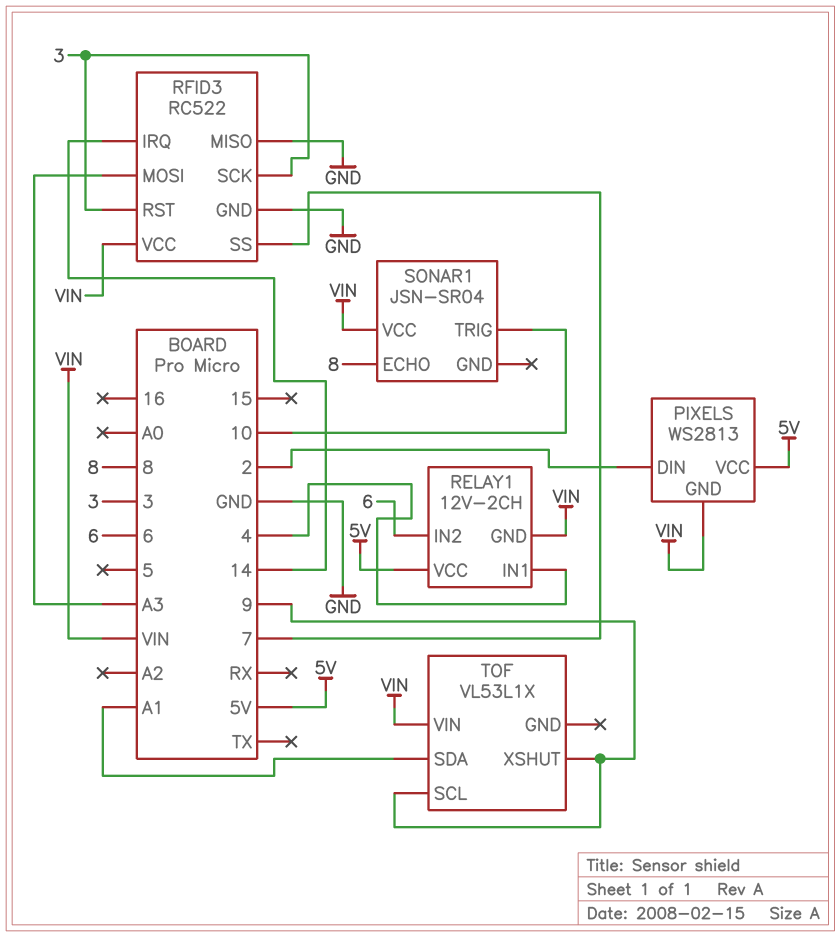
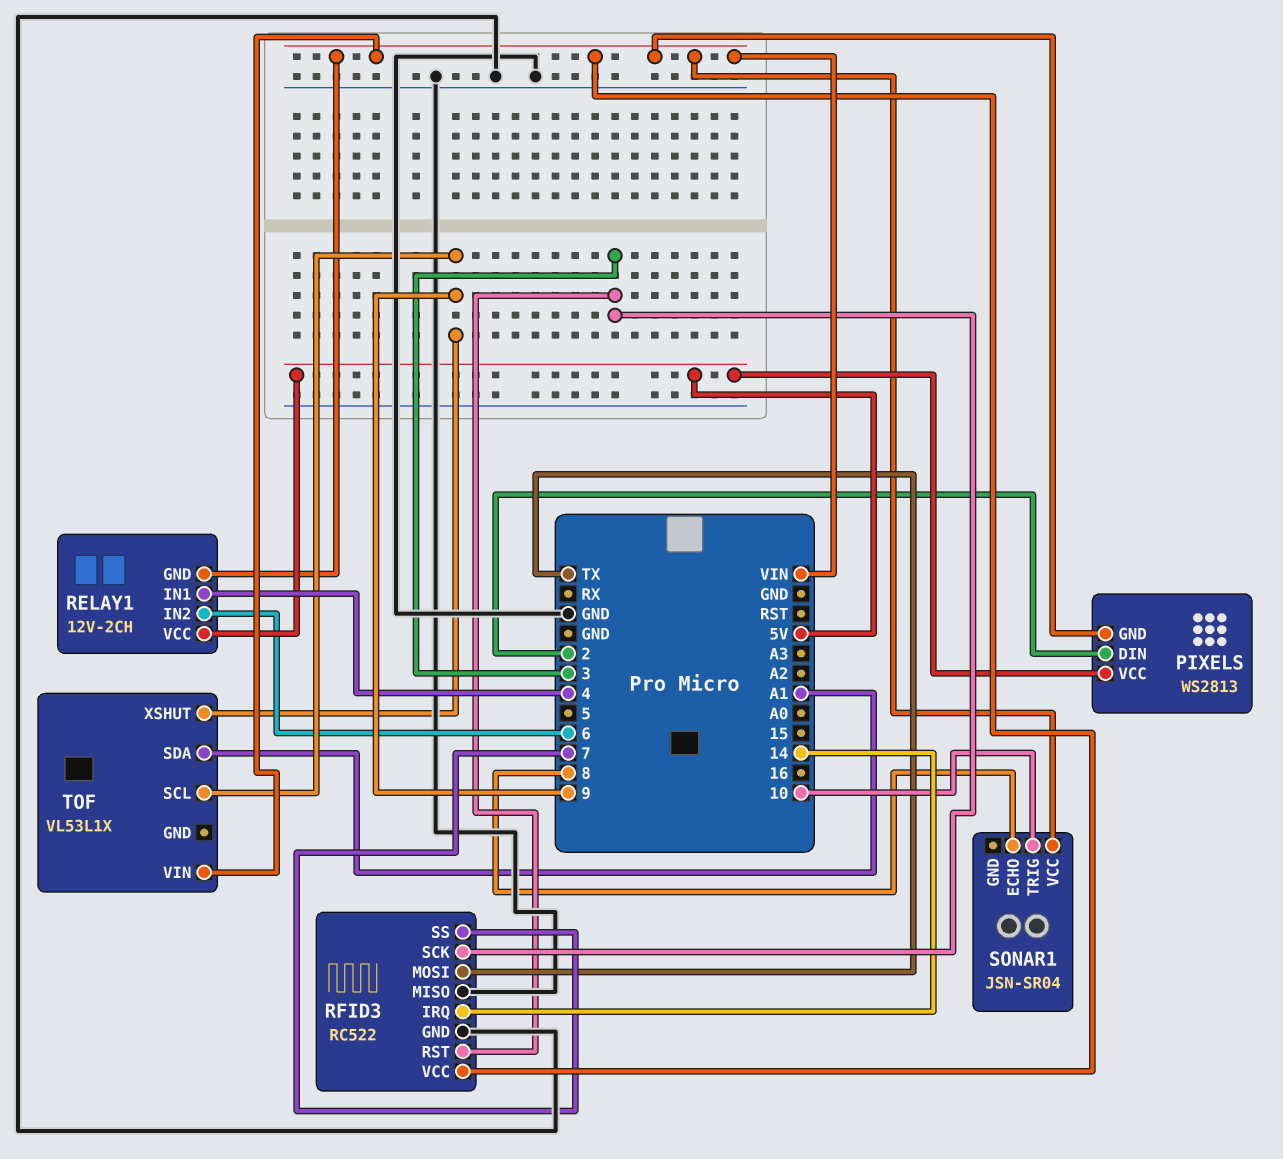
RFID3 pin MOSI: A3 -> TX

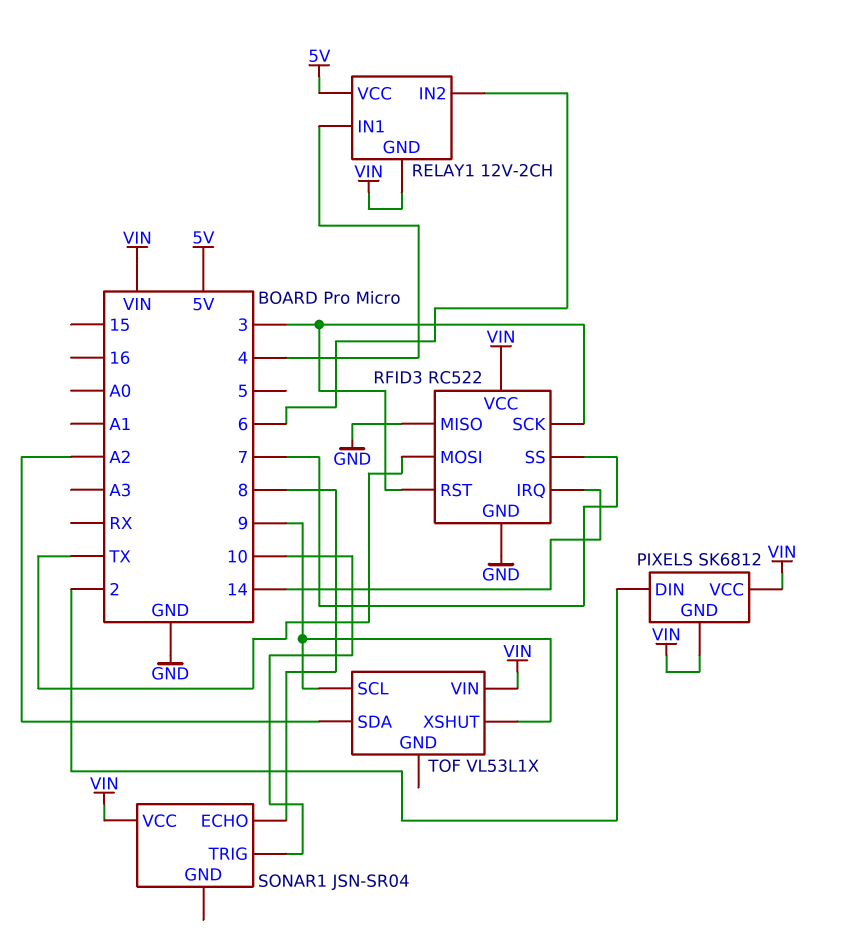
PIXELS: WS2813 -> SK6812
PIXELS pin VCC: 5V -> VIN
TOF pin SDA: A1 -> A2

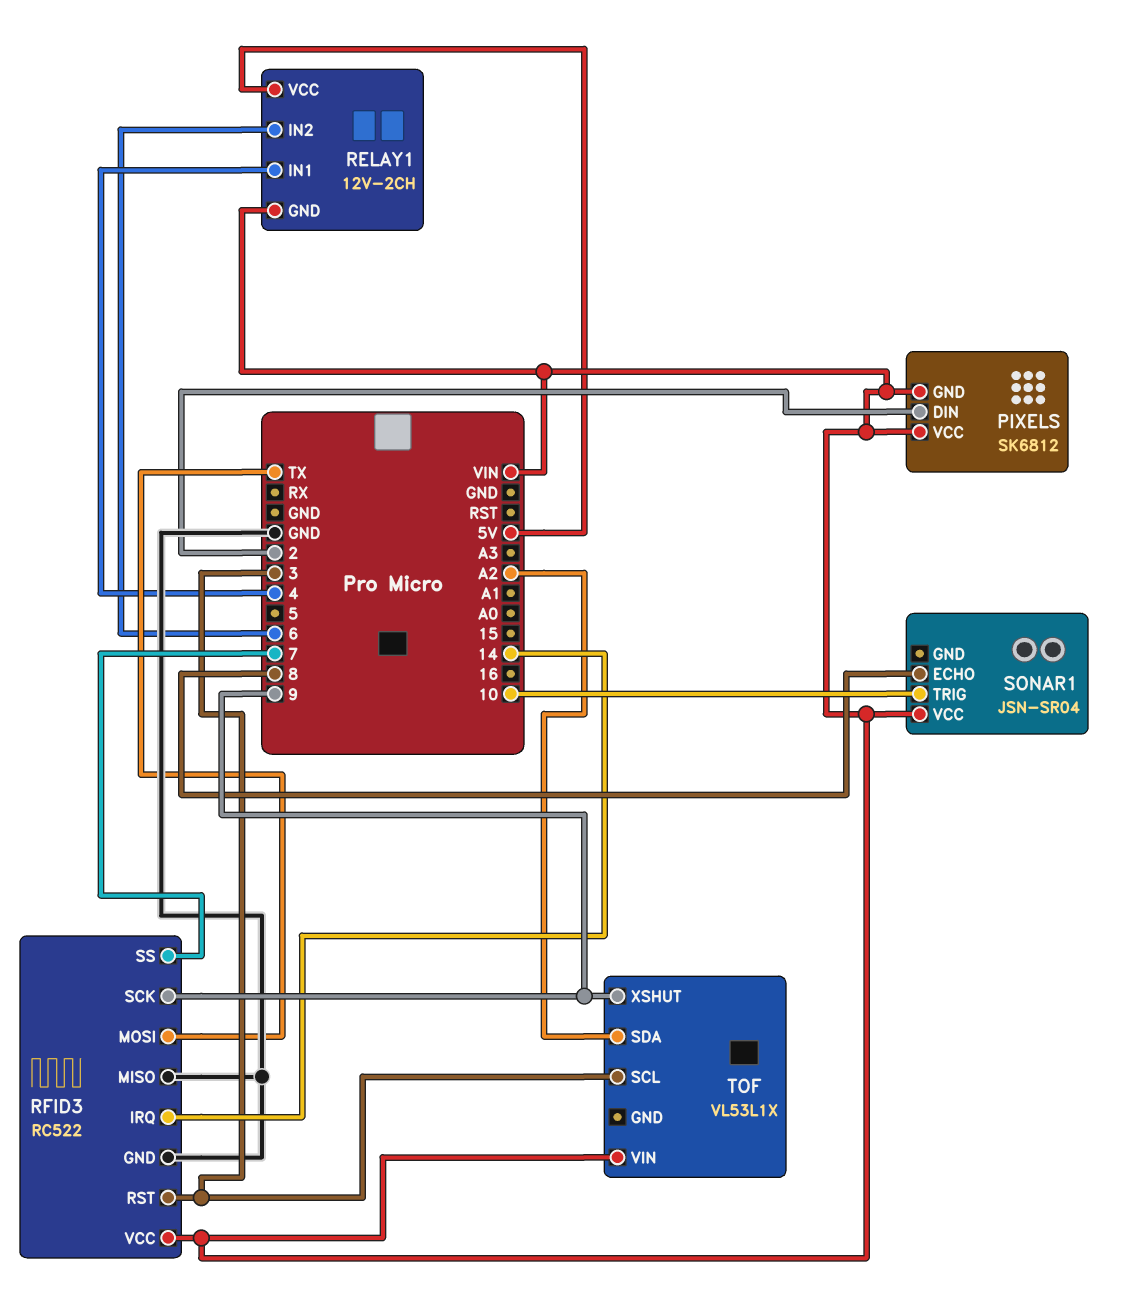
RFID3 pin SCK: 3 -> 9
TOF pin SCL: 9 -> 3

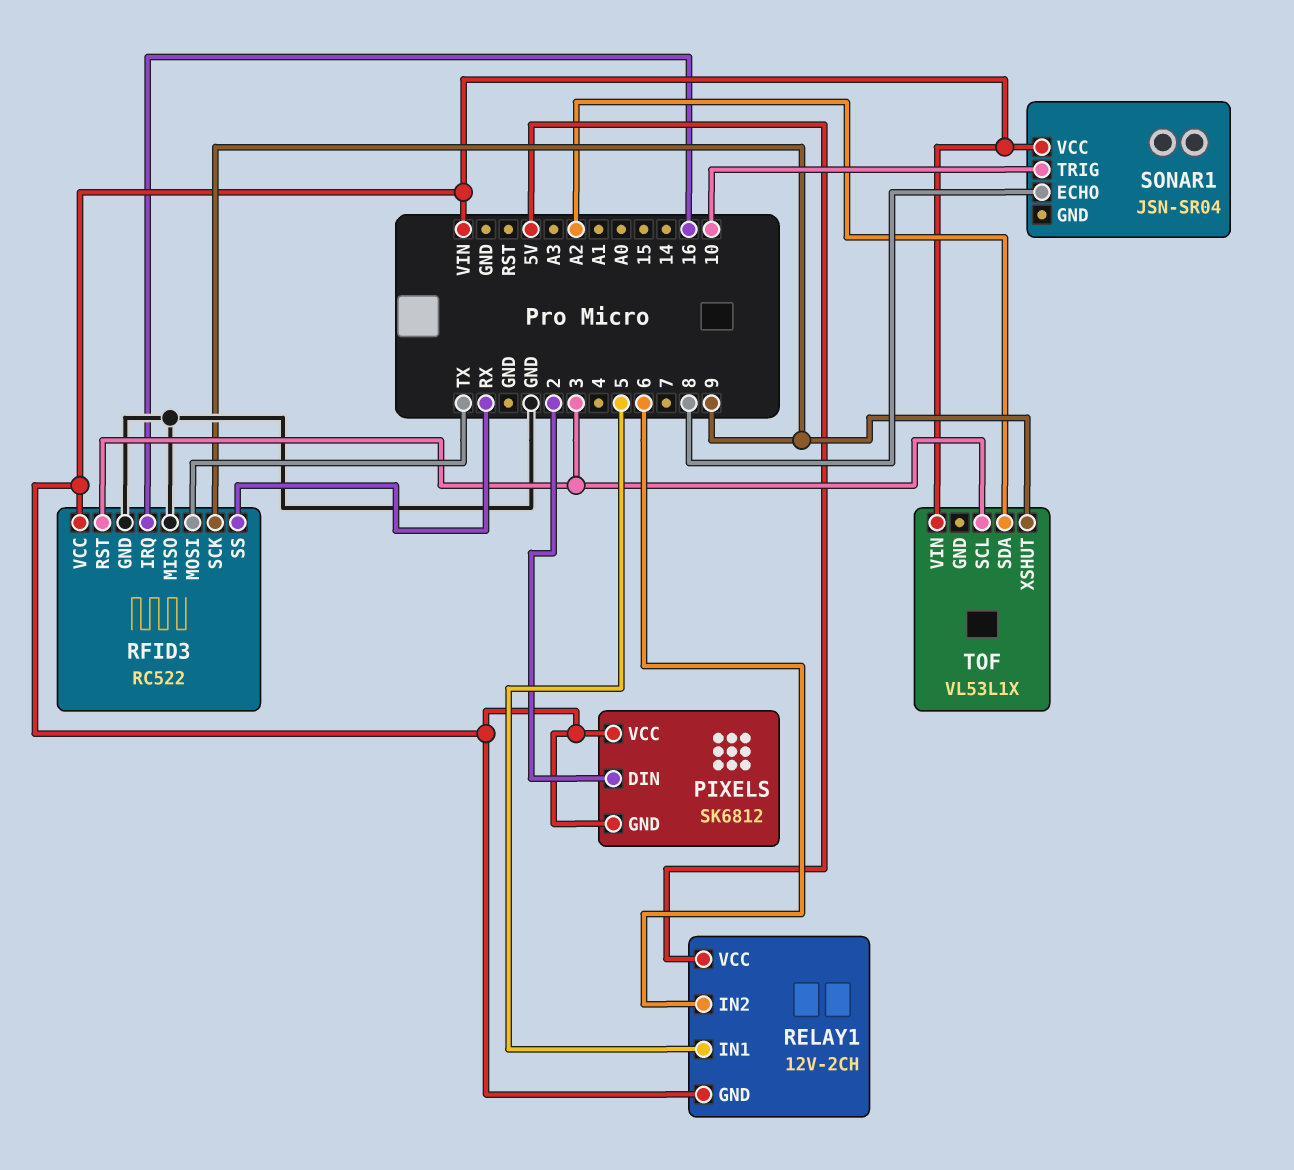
RELAY1 pin IN1: 4 -> 5
RFID3 pin IRQ: 14 -> 16
RFID3 pin SS: 7 -> RX

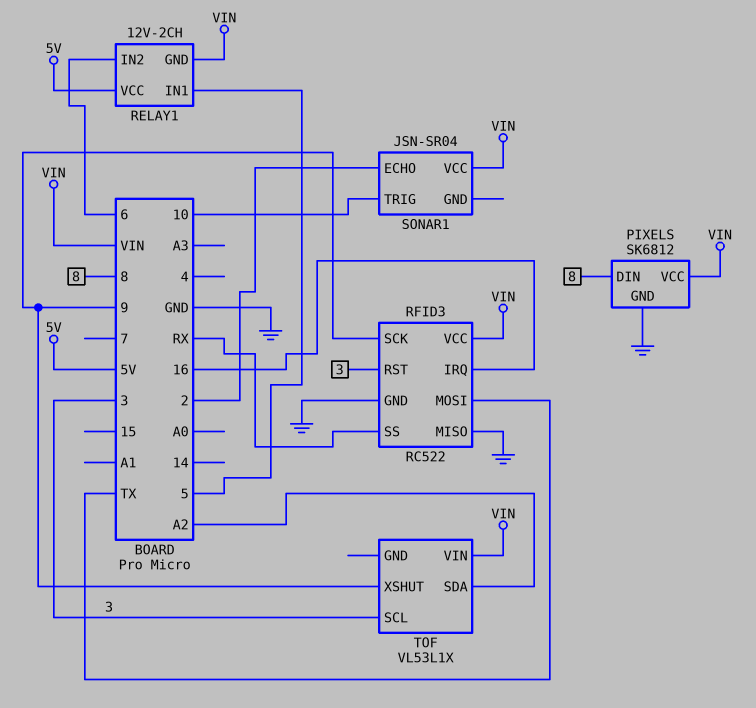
PIXELS pin DIN: 2 -> 8
PIXELS pin GND: VIN -> GND
SONAR1 pin ECHO: 8 -> 2

